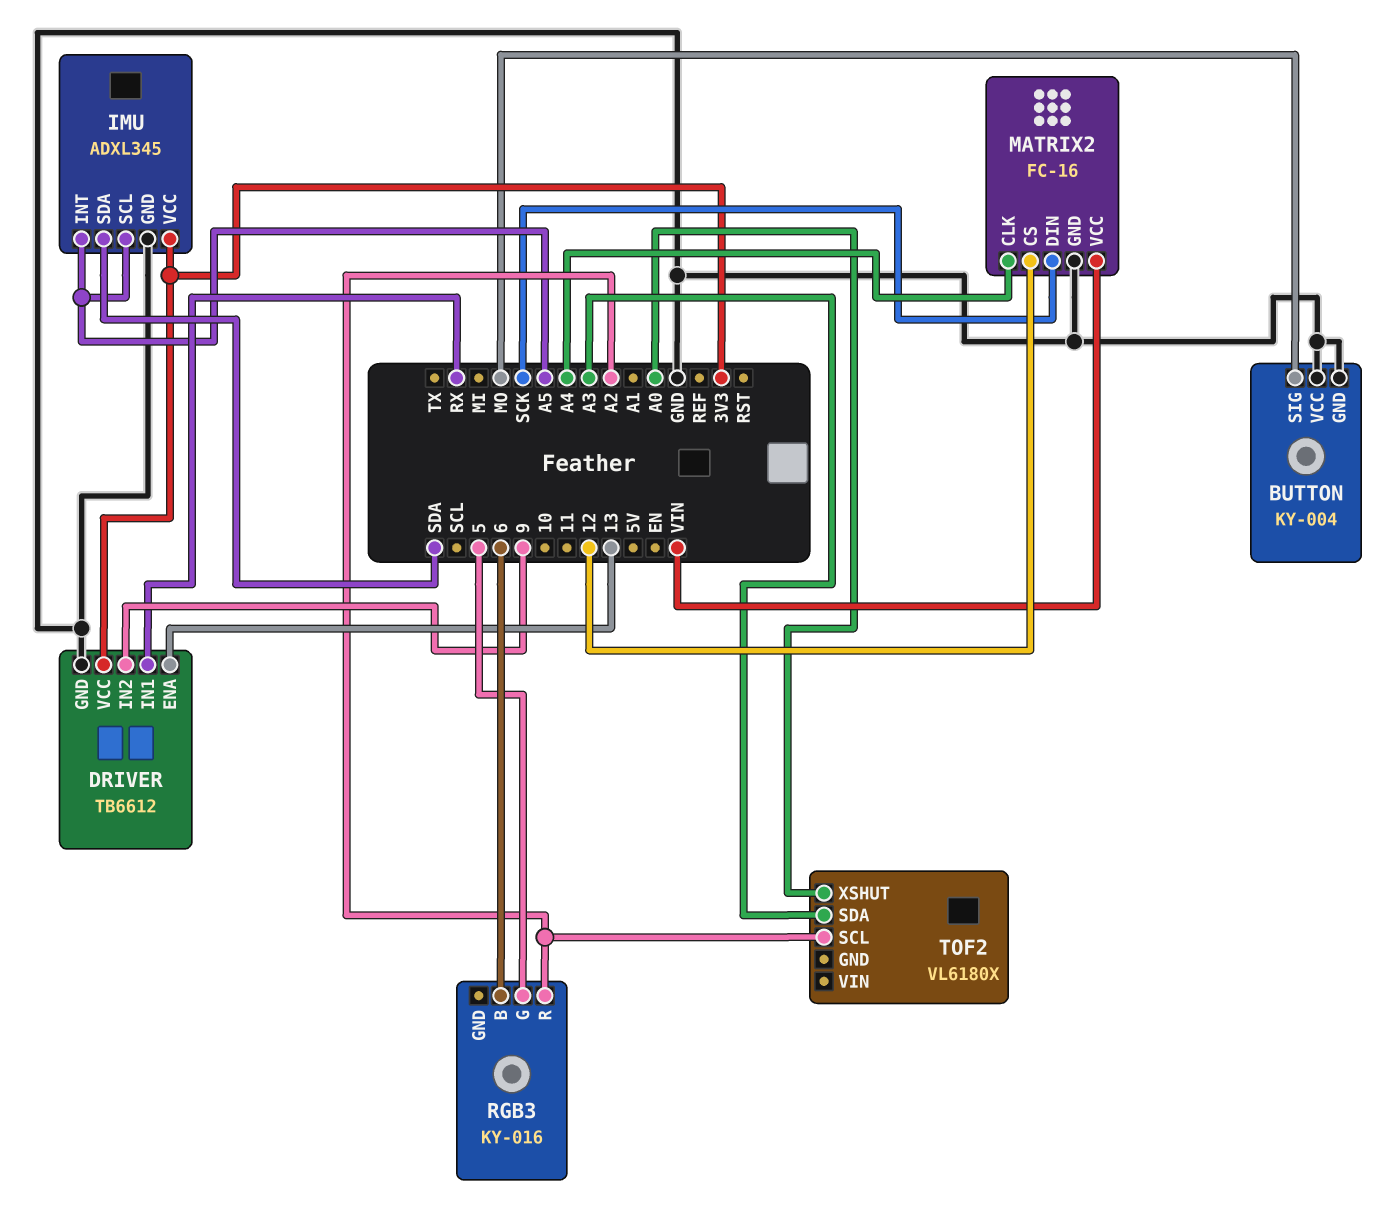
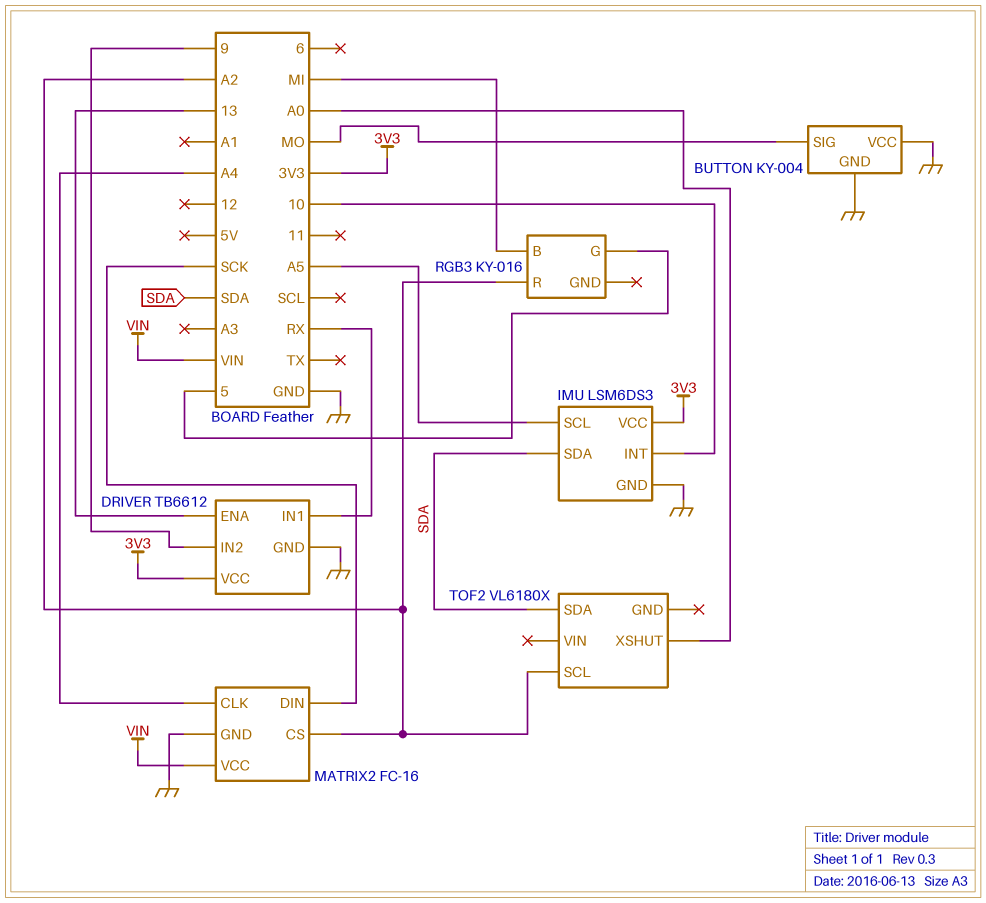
IMU: ADXL345 -> LSM6DS3
IMU pin INT: A5 -> 10
MATRIX2 pin CS: 12 -> A2
RGB3 pin B: 6 -> MI
TOF2 pin SDA: A3 -> SDA

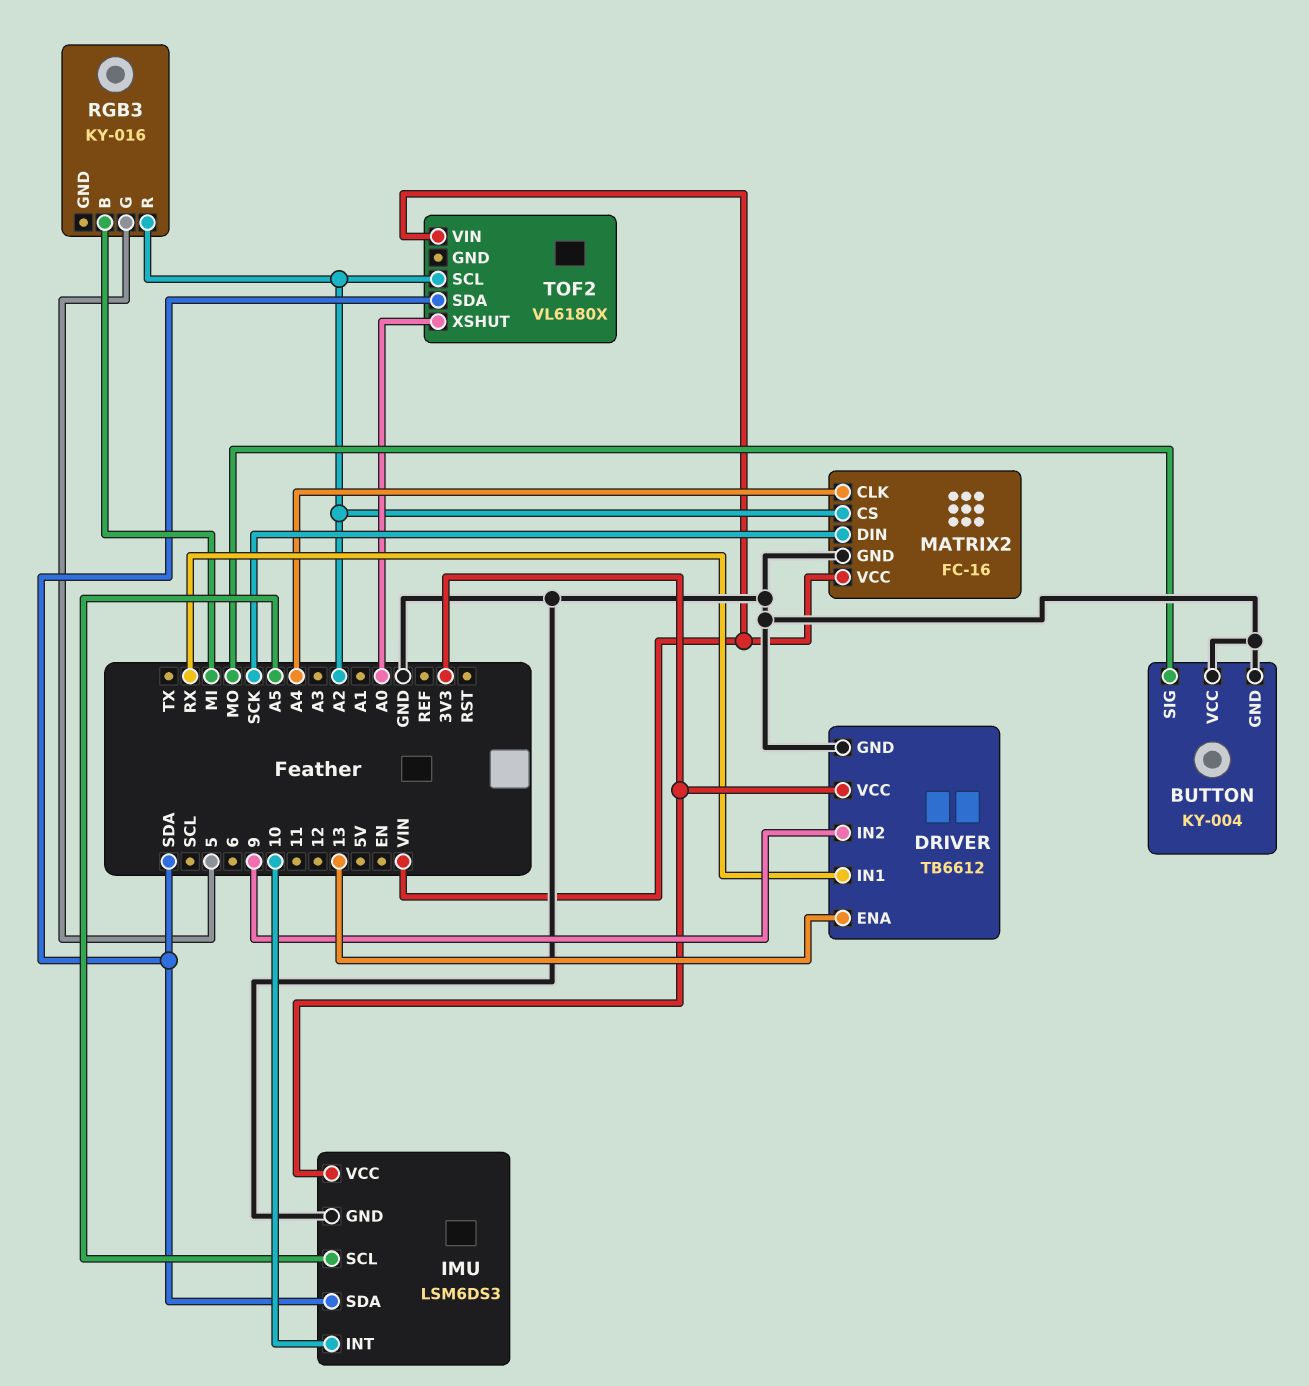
TOF2 pin VIN: none -> VIN

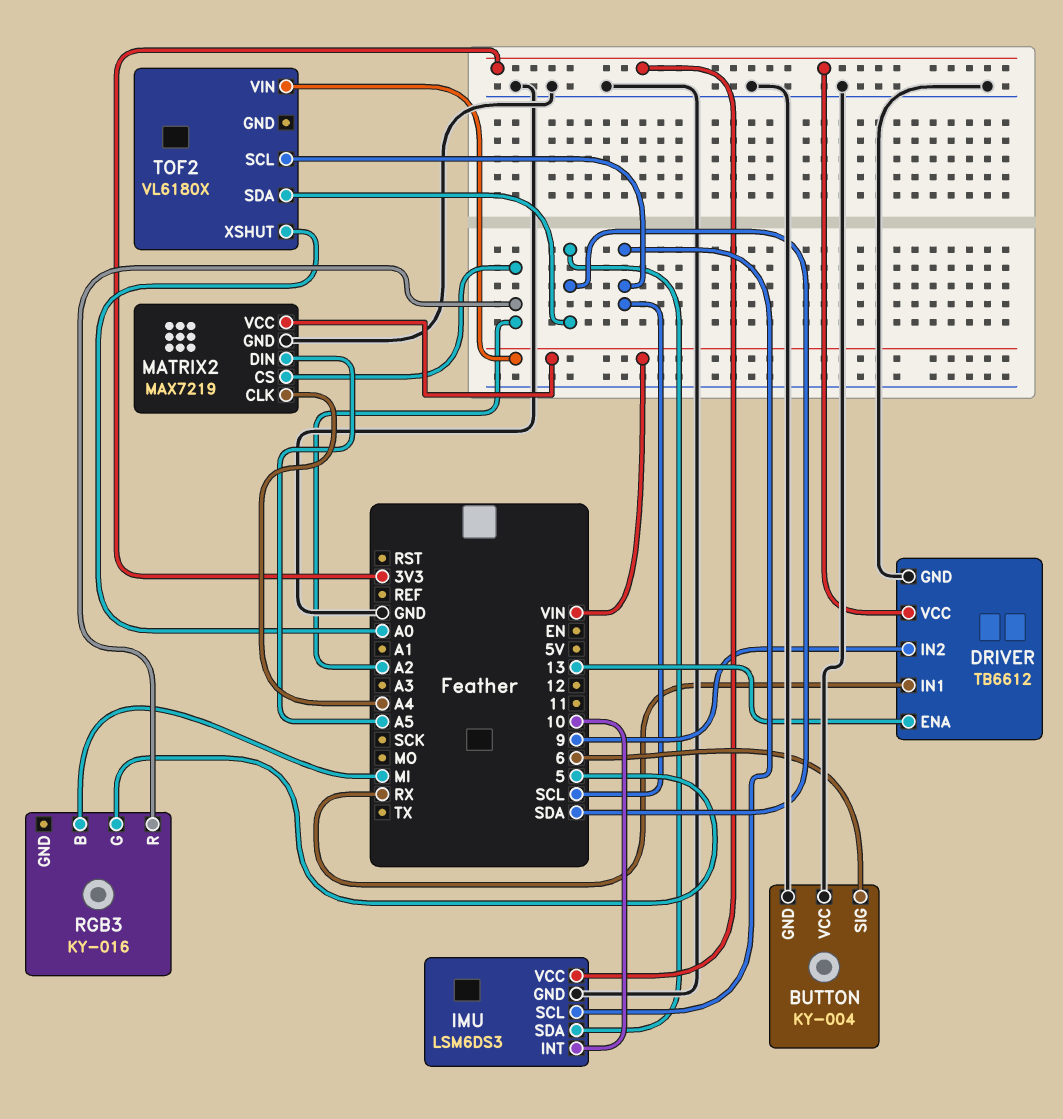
BUTTON pin SIG: MO -> 6
IMU pin SCL: A5 -> SCL
MATRIX2: FC-16 -> MAX7219
MATRIX2 pin DIN: SCK -> A5
TOF2 pin SCL: A2 -> SCL

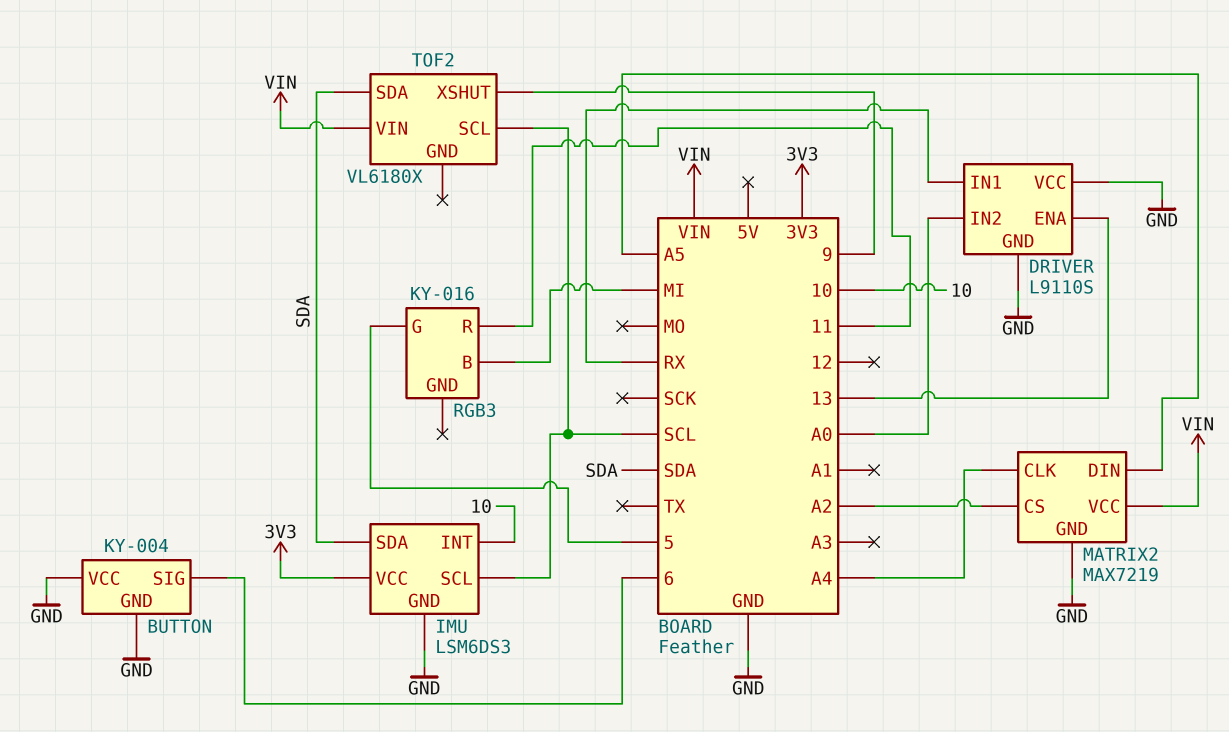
DRIVER: TB6612 -> L9110S
DRIVER pin IN2: 9 -> A0
DRIVER pin VCC: 3V3 -> GND
RGB3 pin R: A2 -> 11
TOF2 pin XSHUT: A0 -> 9

